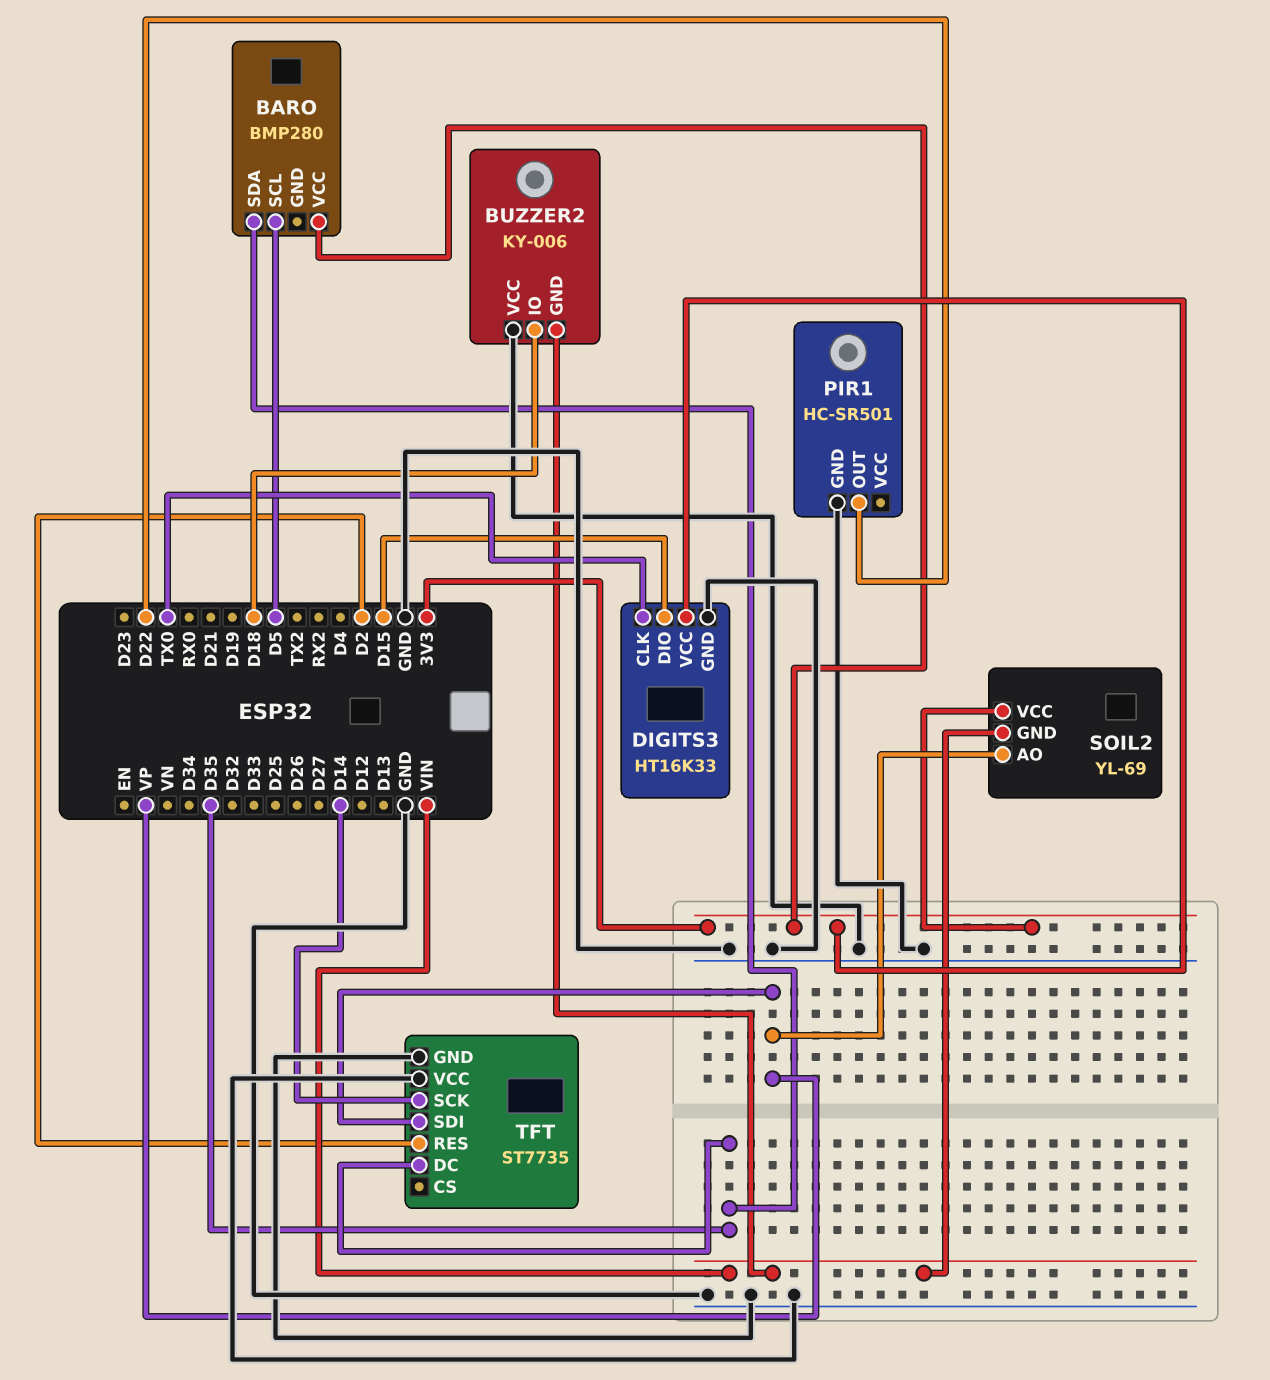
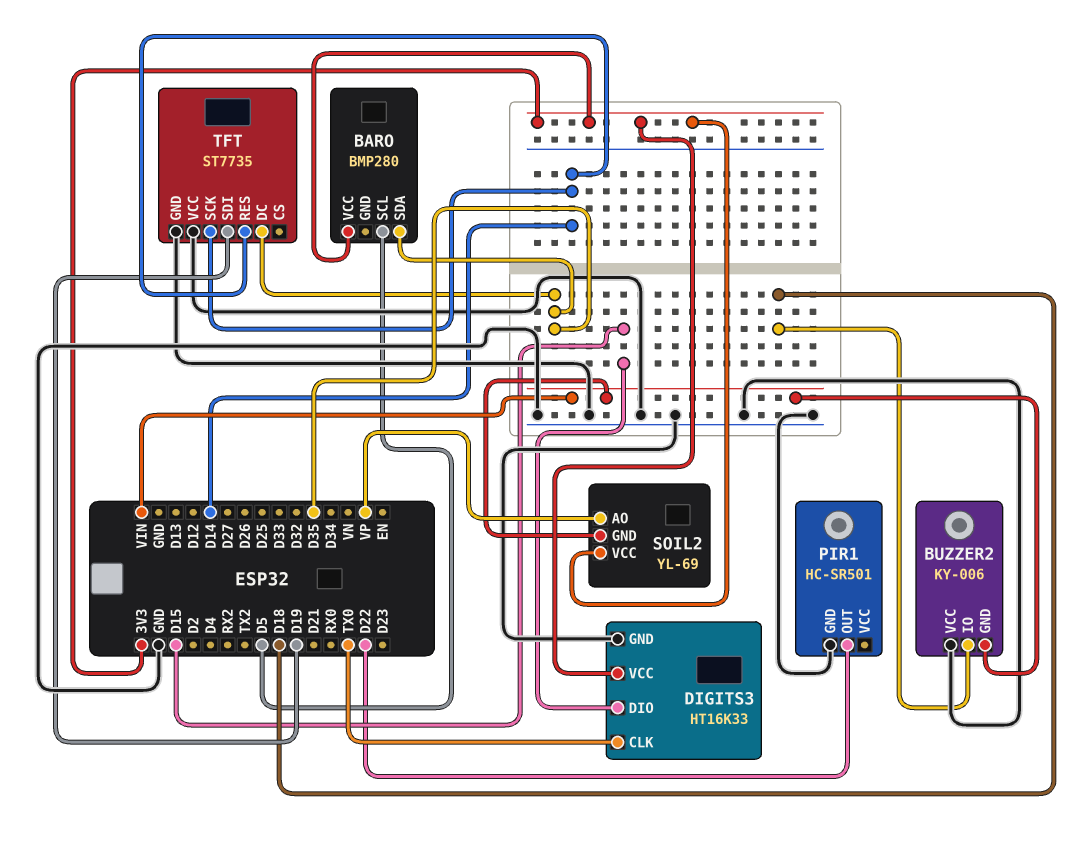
TFT pin RES: D2 -> D14
TFT pin SDI: VP -> D19

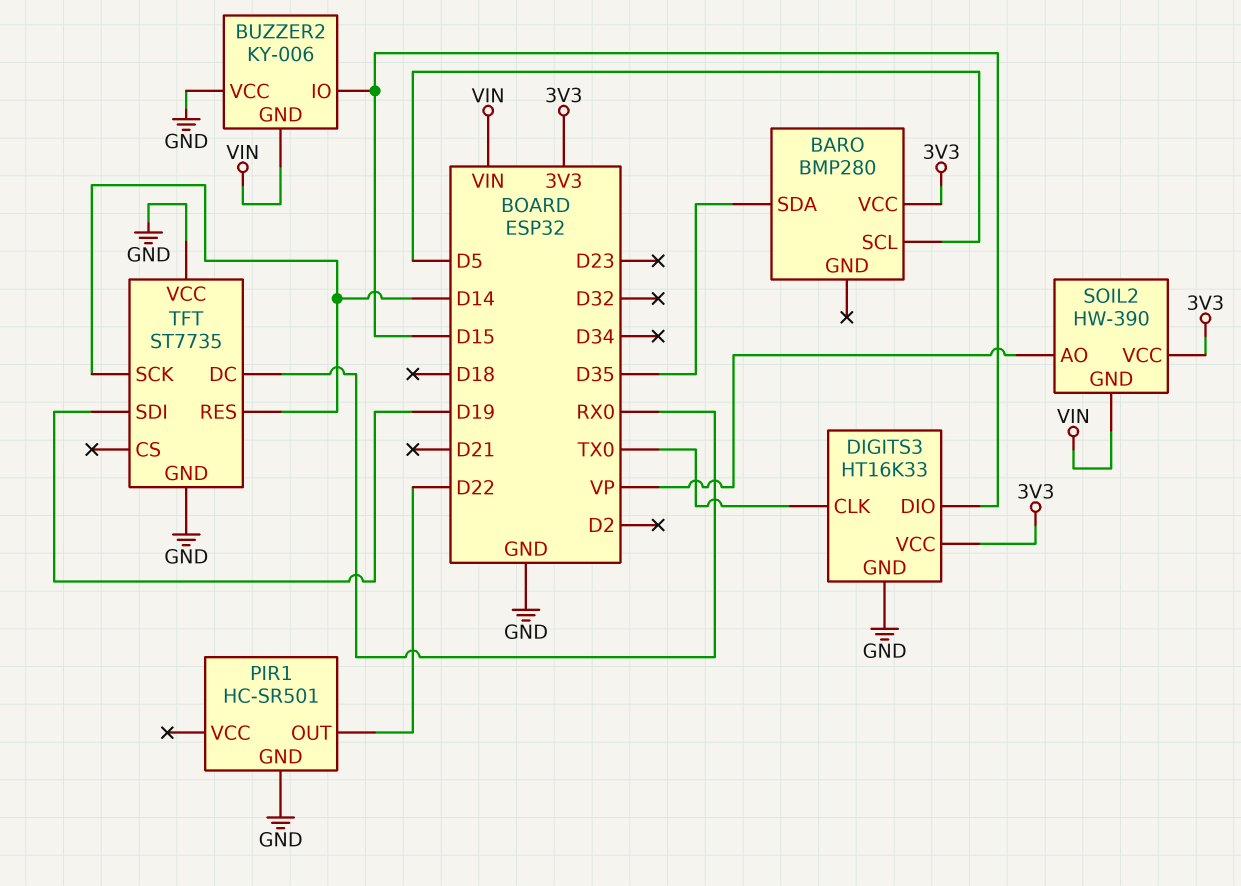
BUZZER2 pin IO: D18 -> D15
SOIL2: YL-69 -> HW-390
TFT pin DC: D35 -> RX0

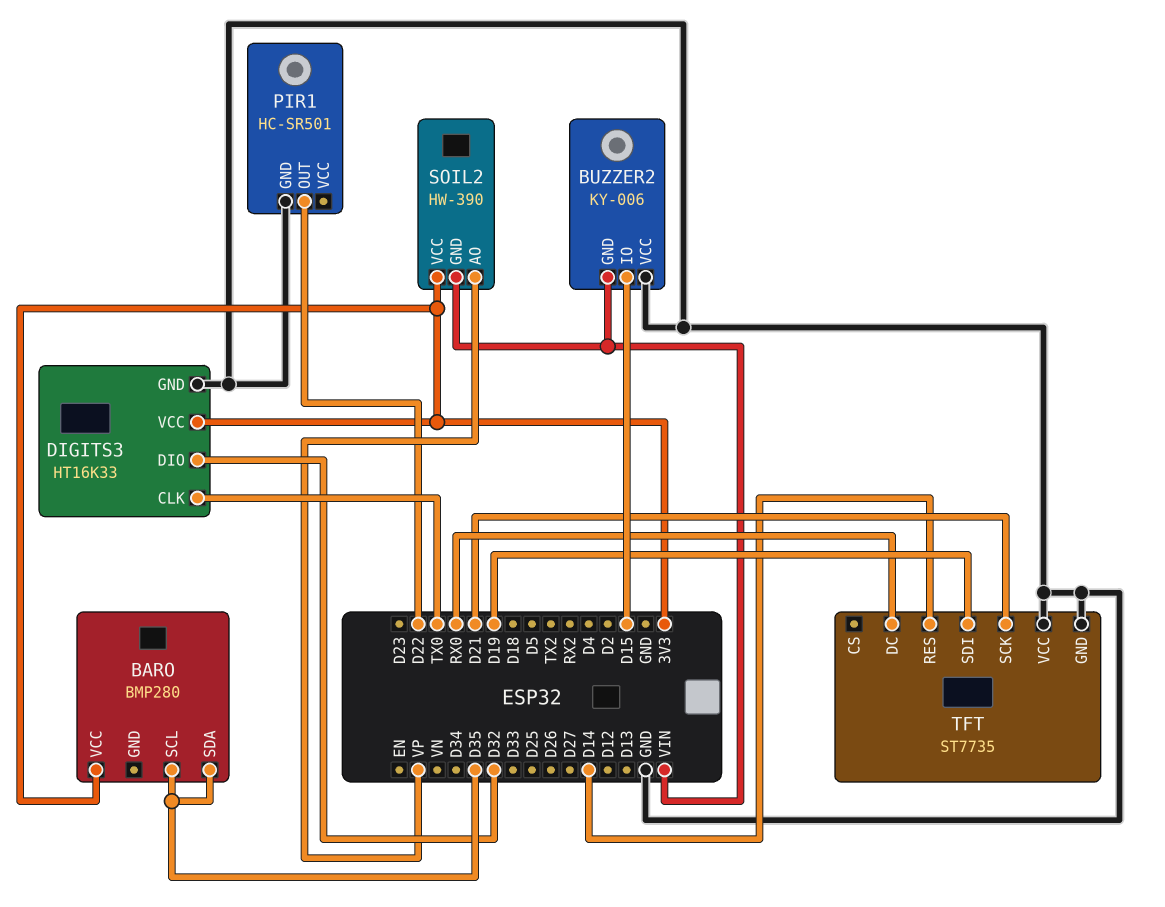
BARO pin SCL: D5 -> D35
DIGITS3 pin DIO: D15 -> D32
TFT pin SCK: D14 -> D21

